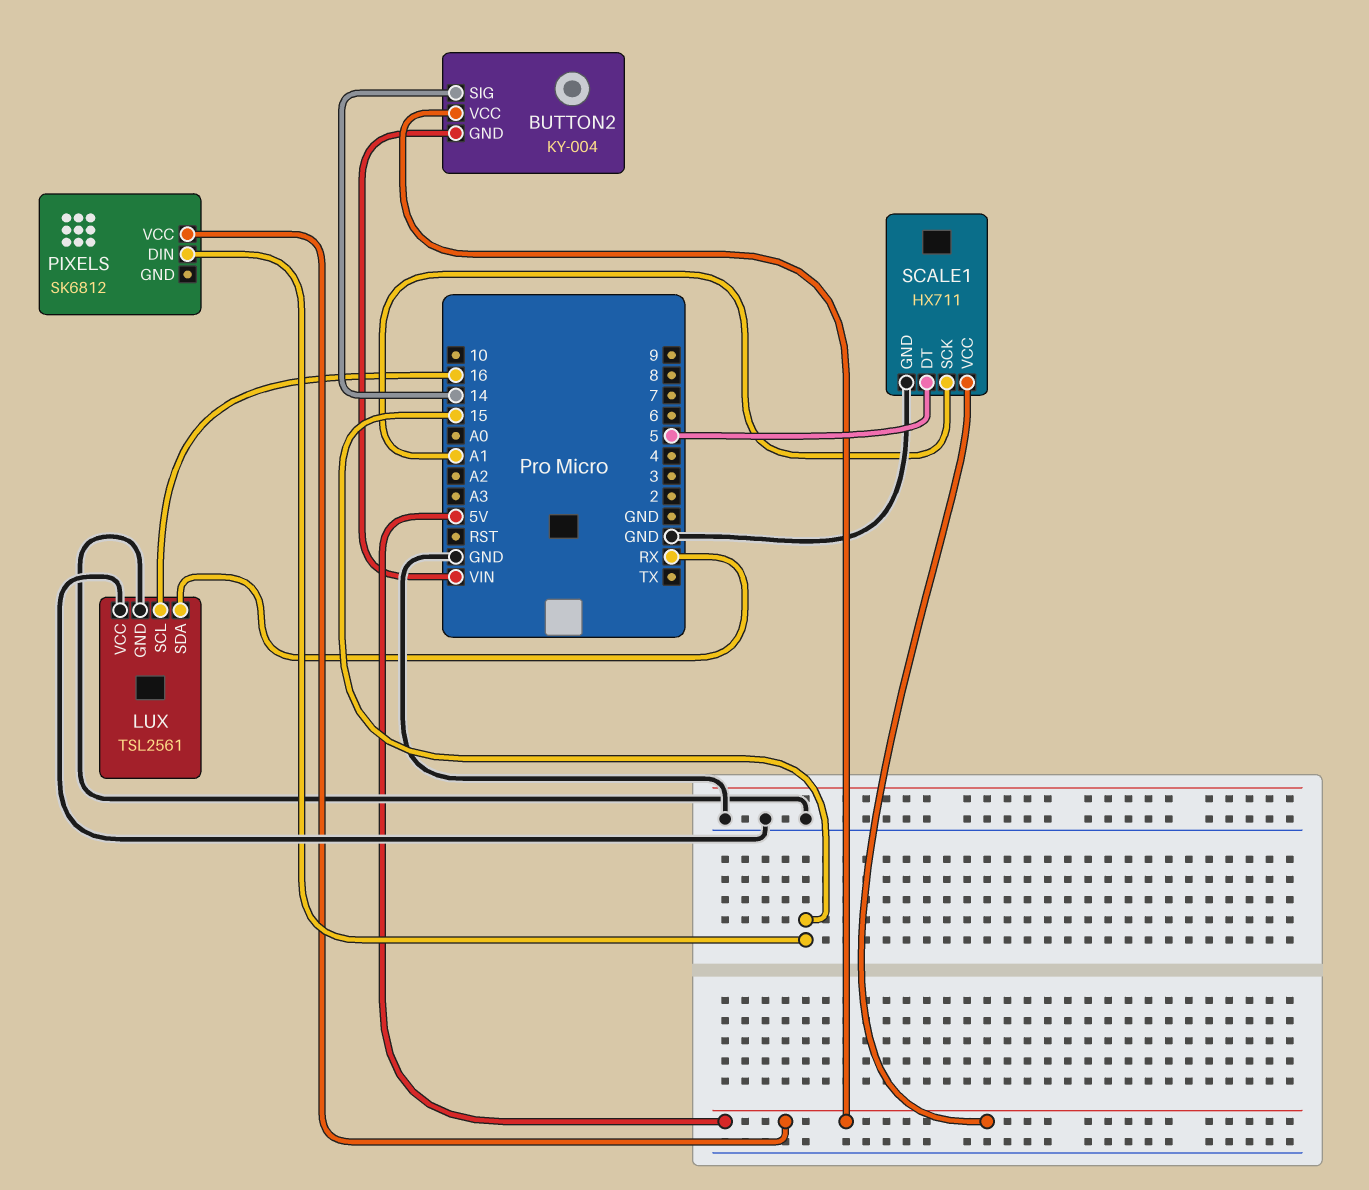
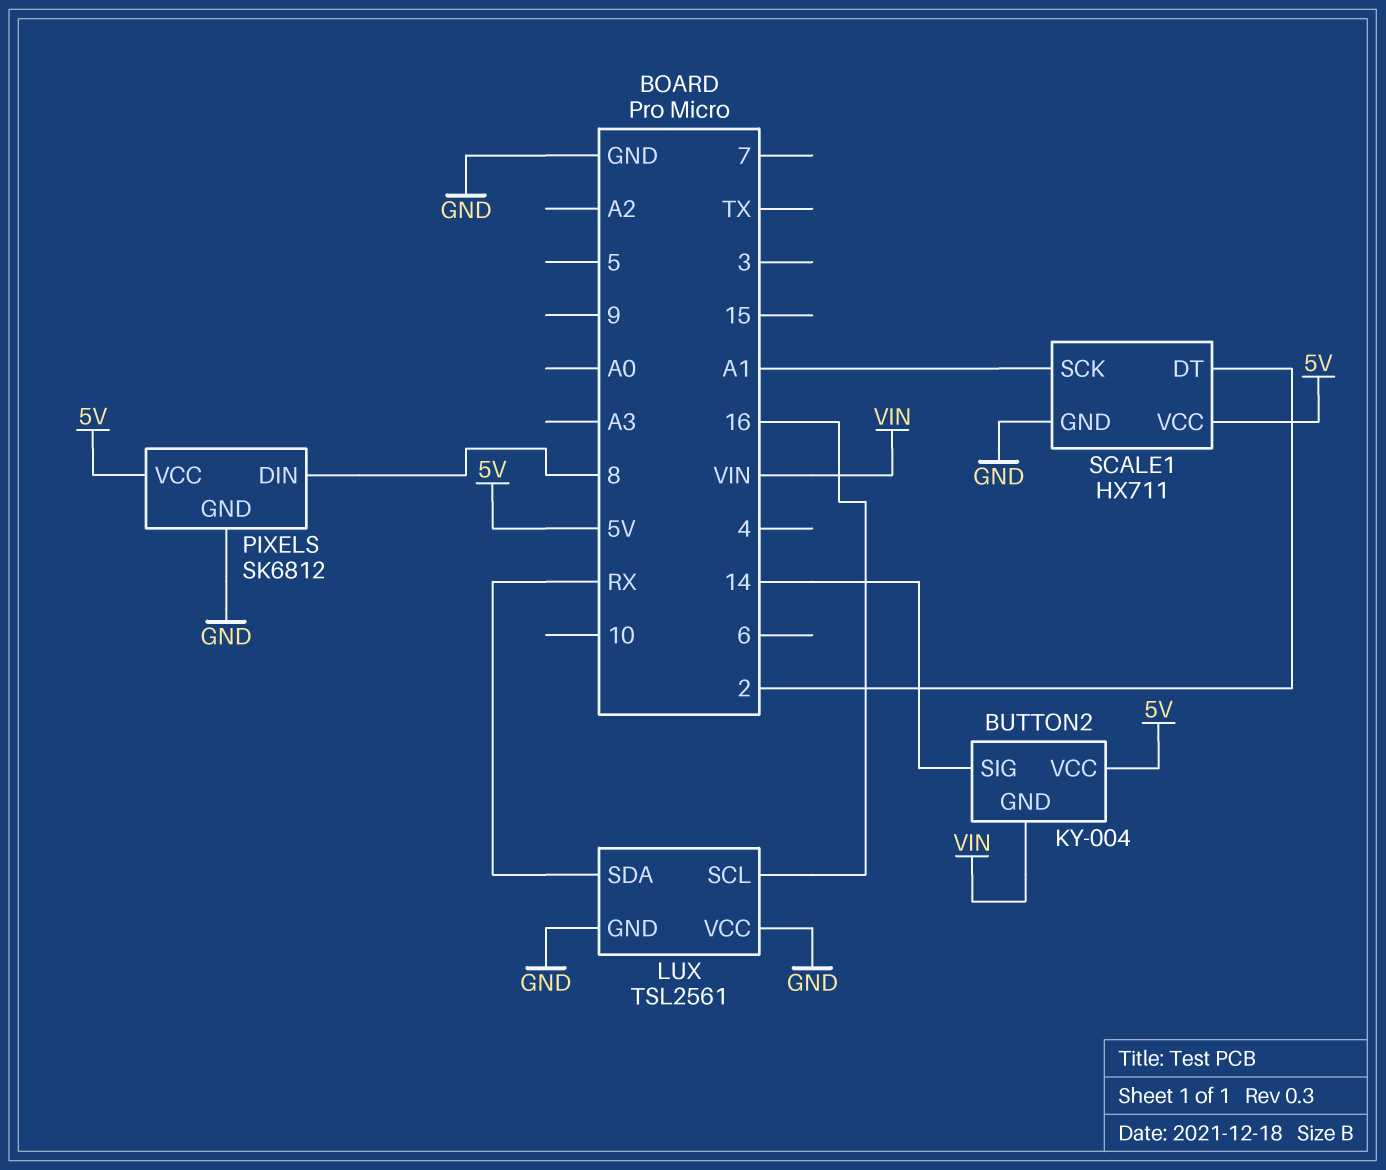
PIXELS pin DIN: 15 -> 8
PIXELS pin GND: none -> GND
SCALE1 pin DT: 5 -> 2

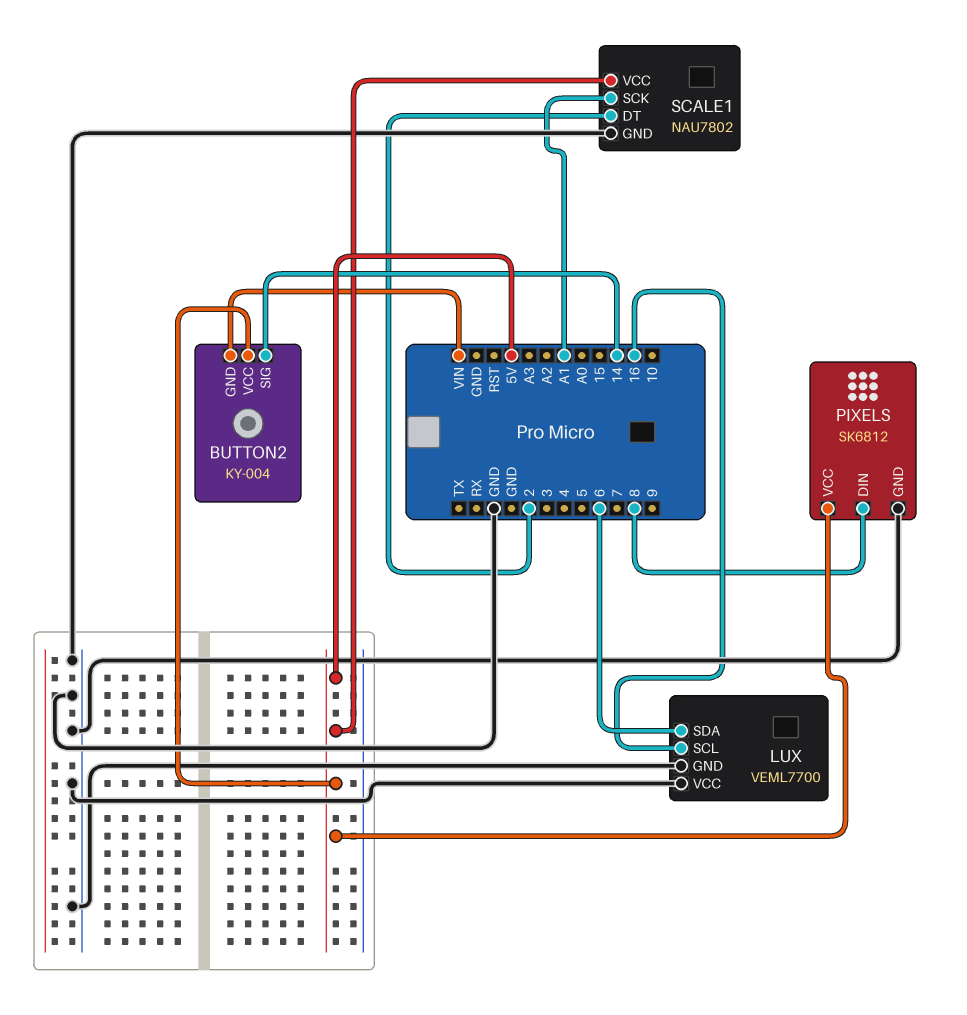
LUX: TSL2561 -> VEML7700
LUX pin SDA: RX -> 6
SCALE1: HX711 -> NAU7802

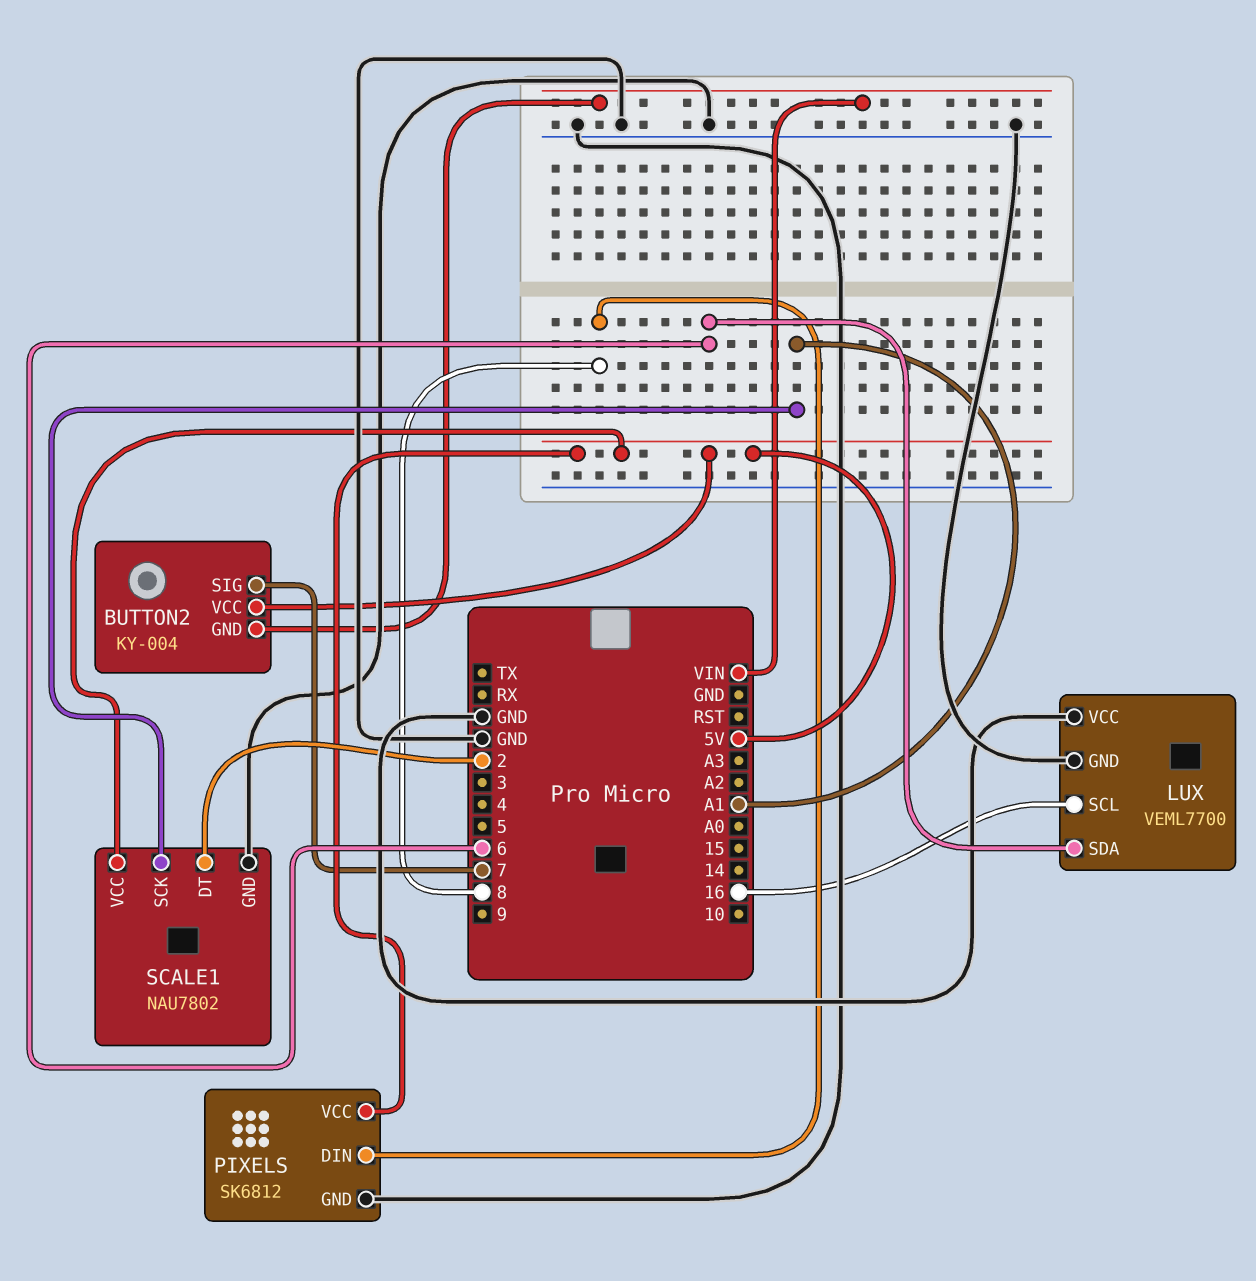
BUTTON2 pin SIG: 14 -> 7

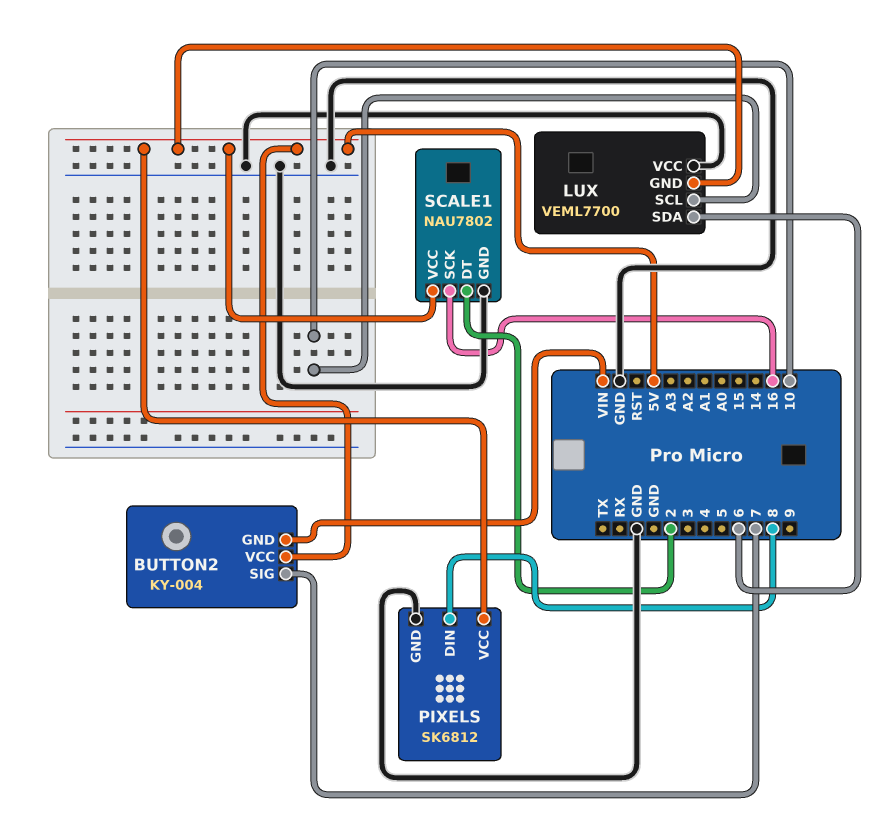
LUX pin GND: GND -> 5V
LUX pin SCL: 16 -> 10
SCALE1 pin SCK: A1 -> 16

